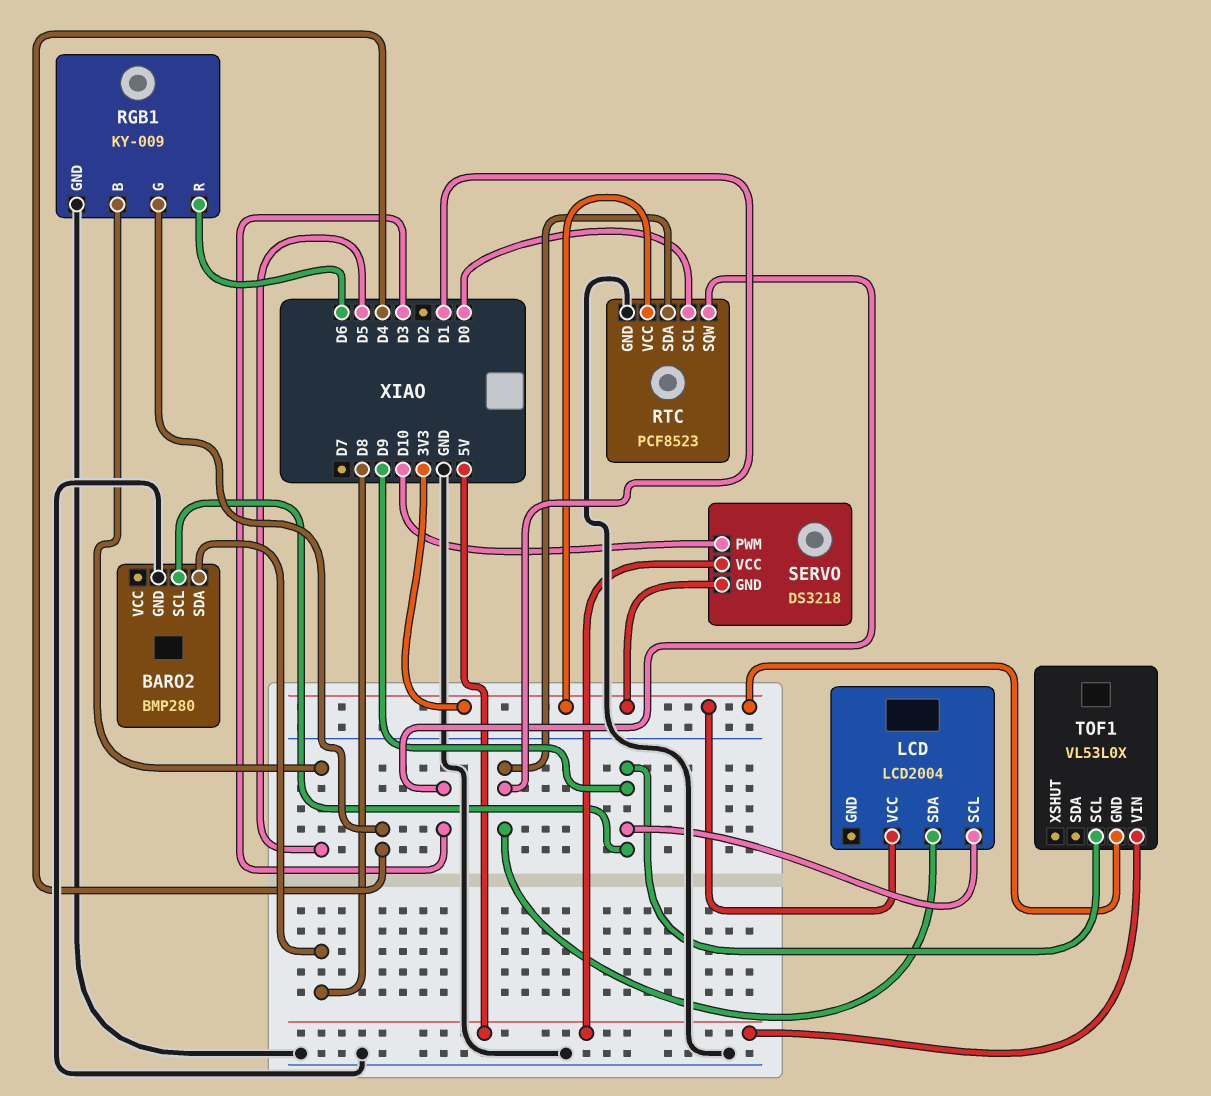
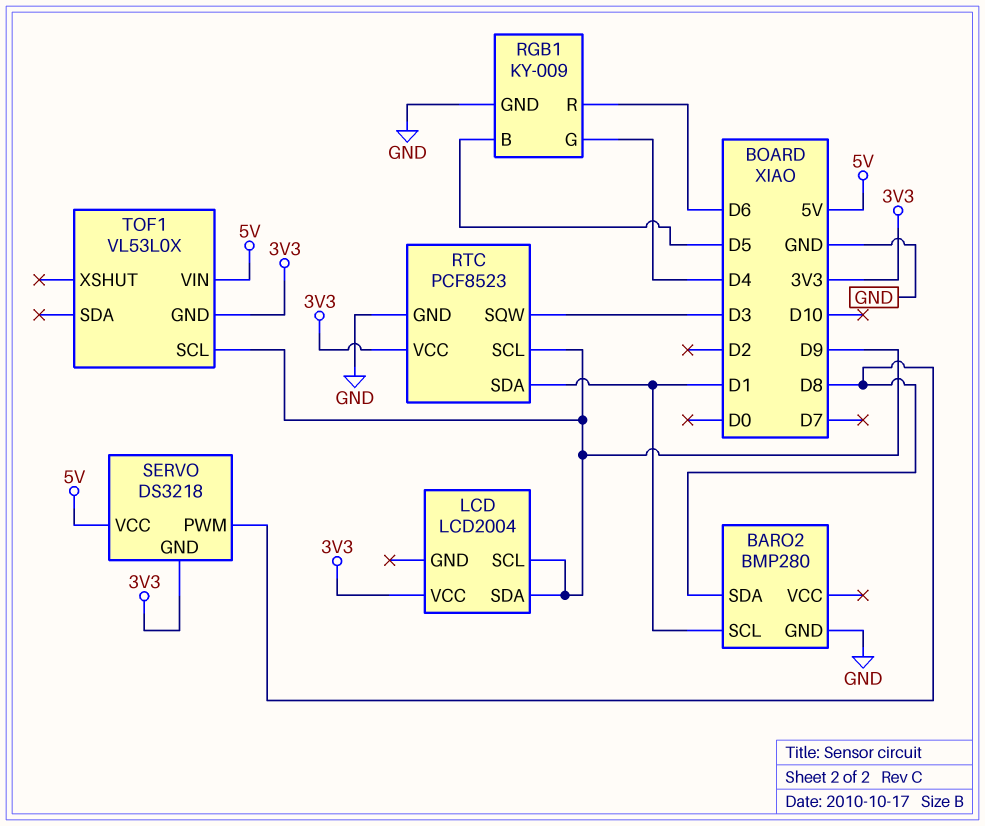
BARO2 pin SCL: D9 -> D1
LCD pin SDA: D1 -> D9
RTC pin SCL: D0 -> D9
SERVO pin PWM: D10 -> D8

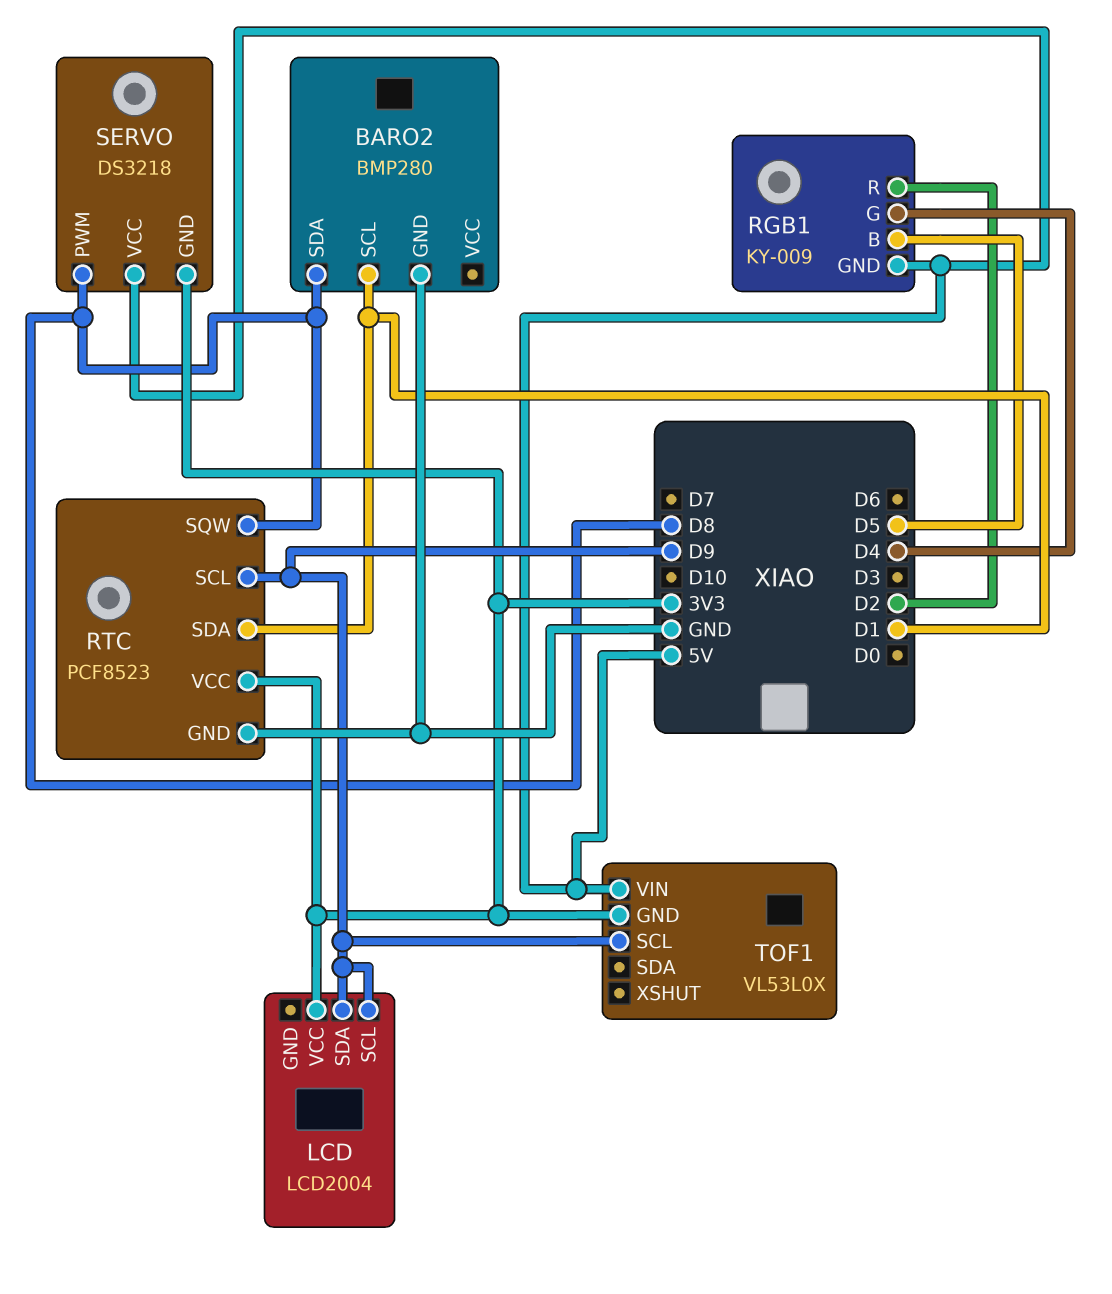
RGB1 pin GND: GND -> 5V
RGB1 pin R: D6 -> D2
RTC pin SQW: D3 -> D8

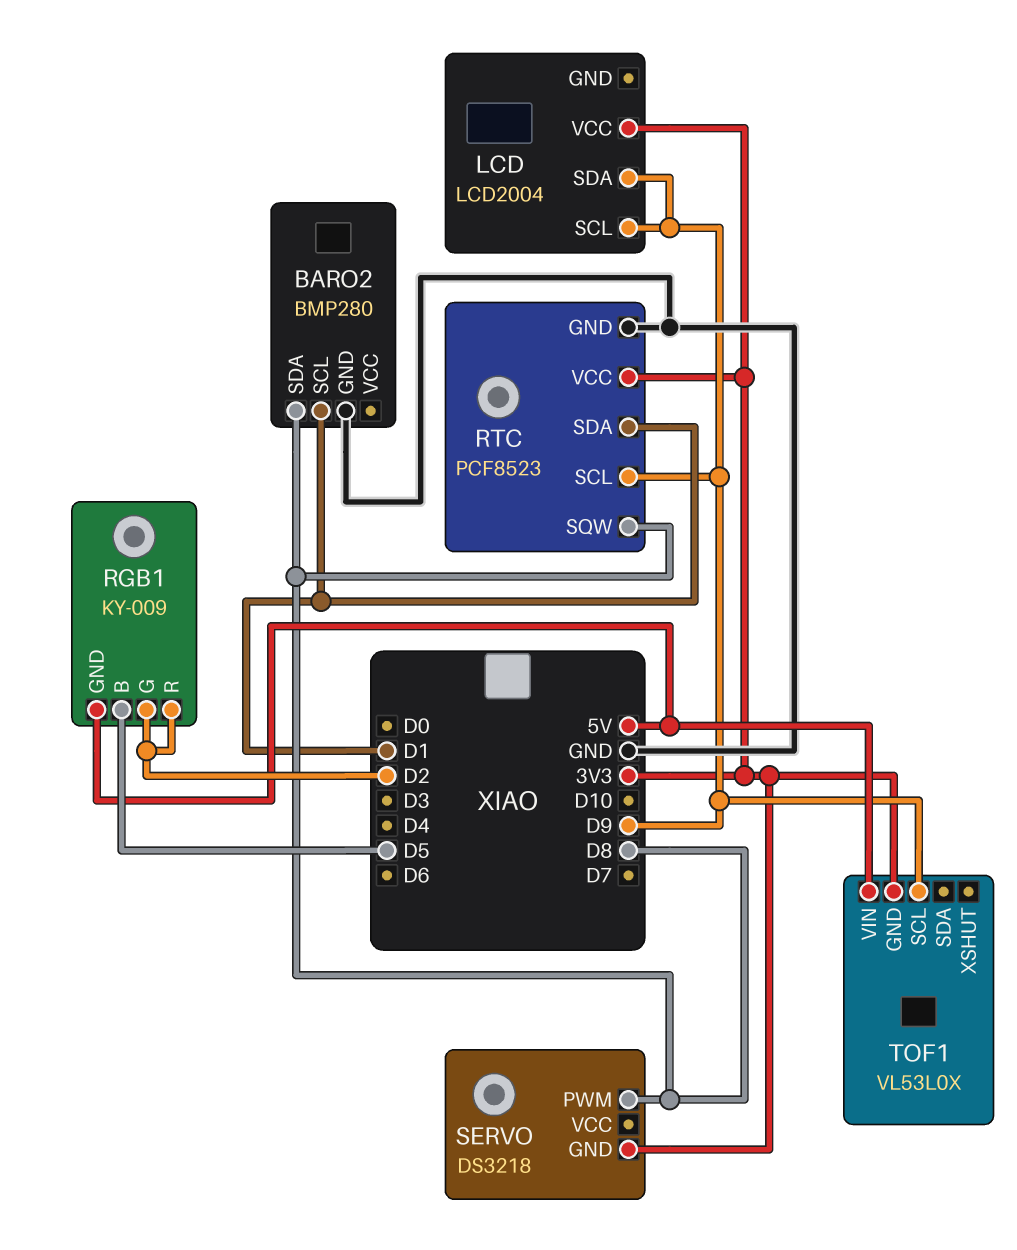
RGB1 pin G: D4 -> D2
SERVO pin VCC: 5V -> none

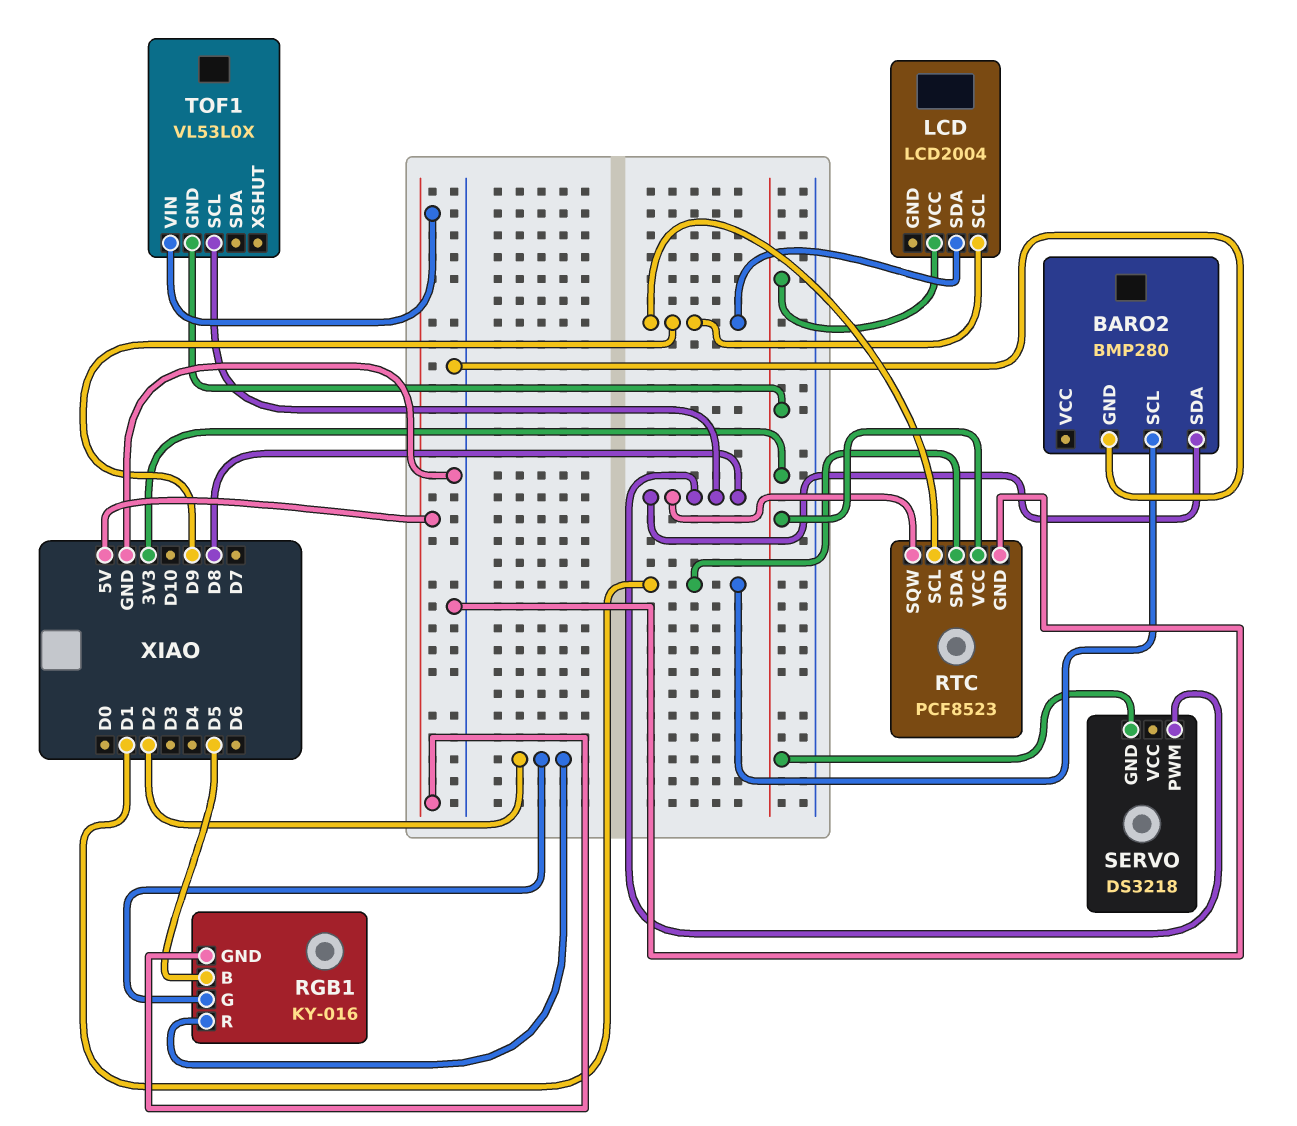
RGB1: KY-009 -> KY-016
TOF1 pin SCL: D9 -> D8

